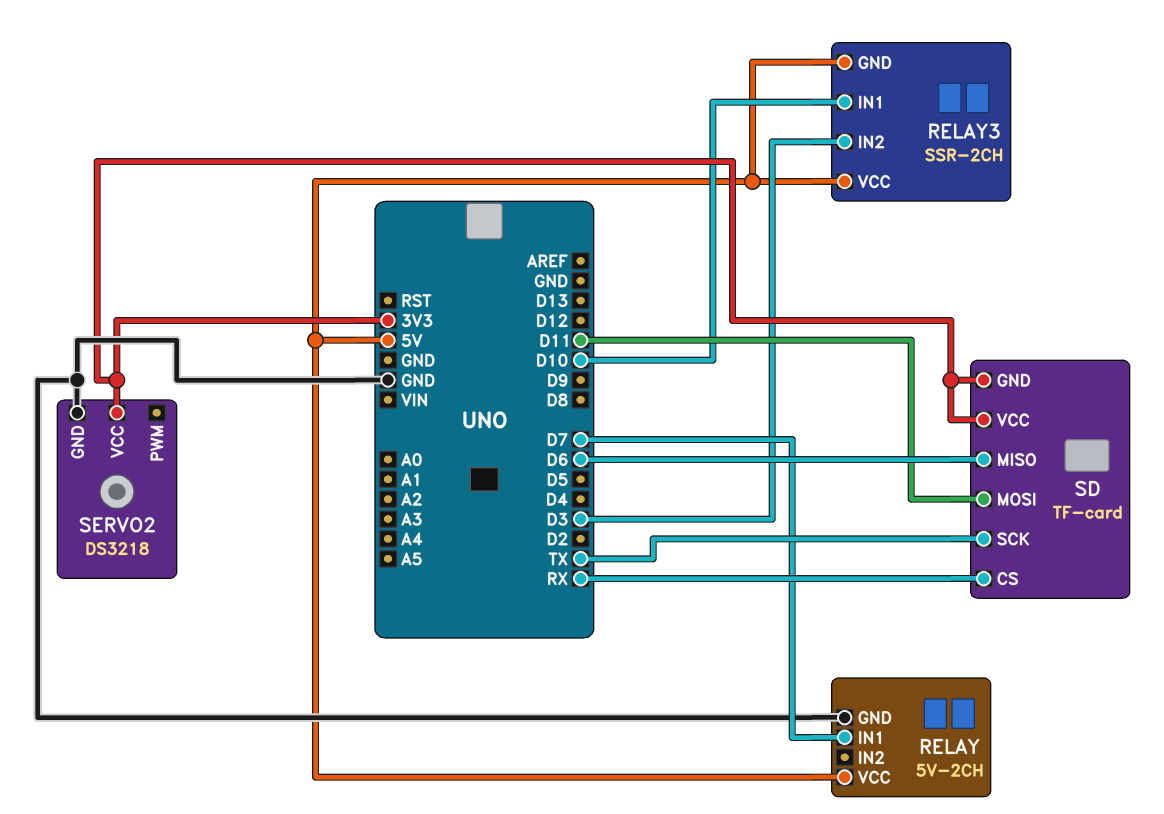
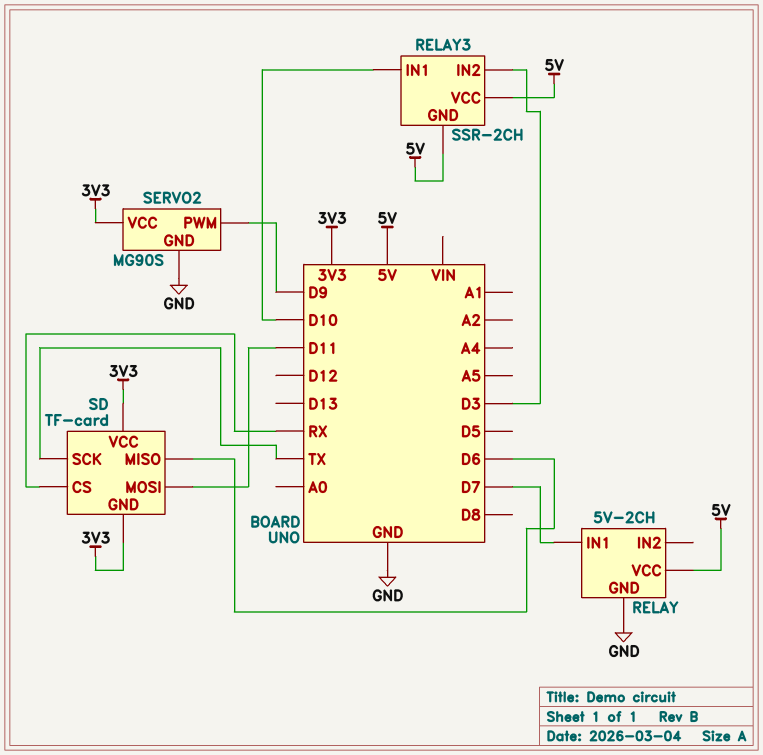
SERVO2: DS3218 -> MG90S
SERVO2 pin PWM: none -> D9

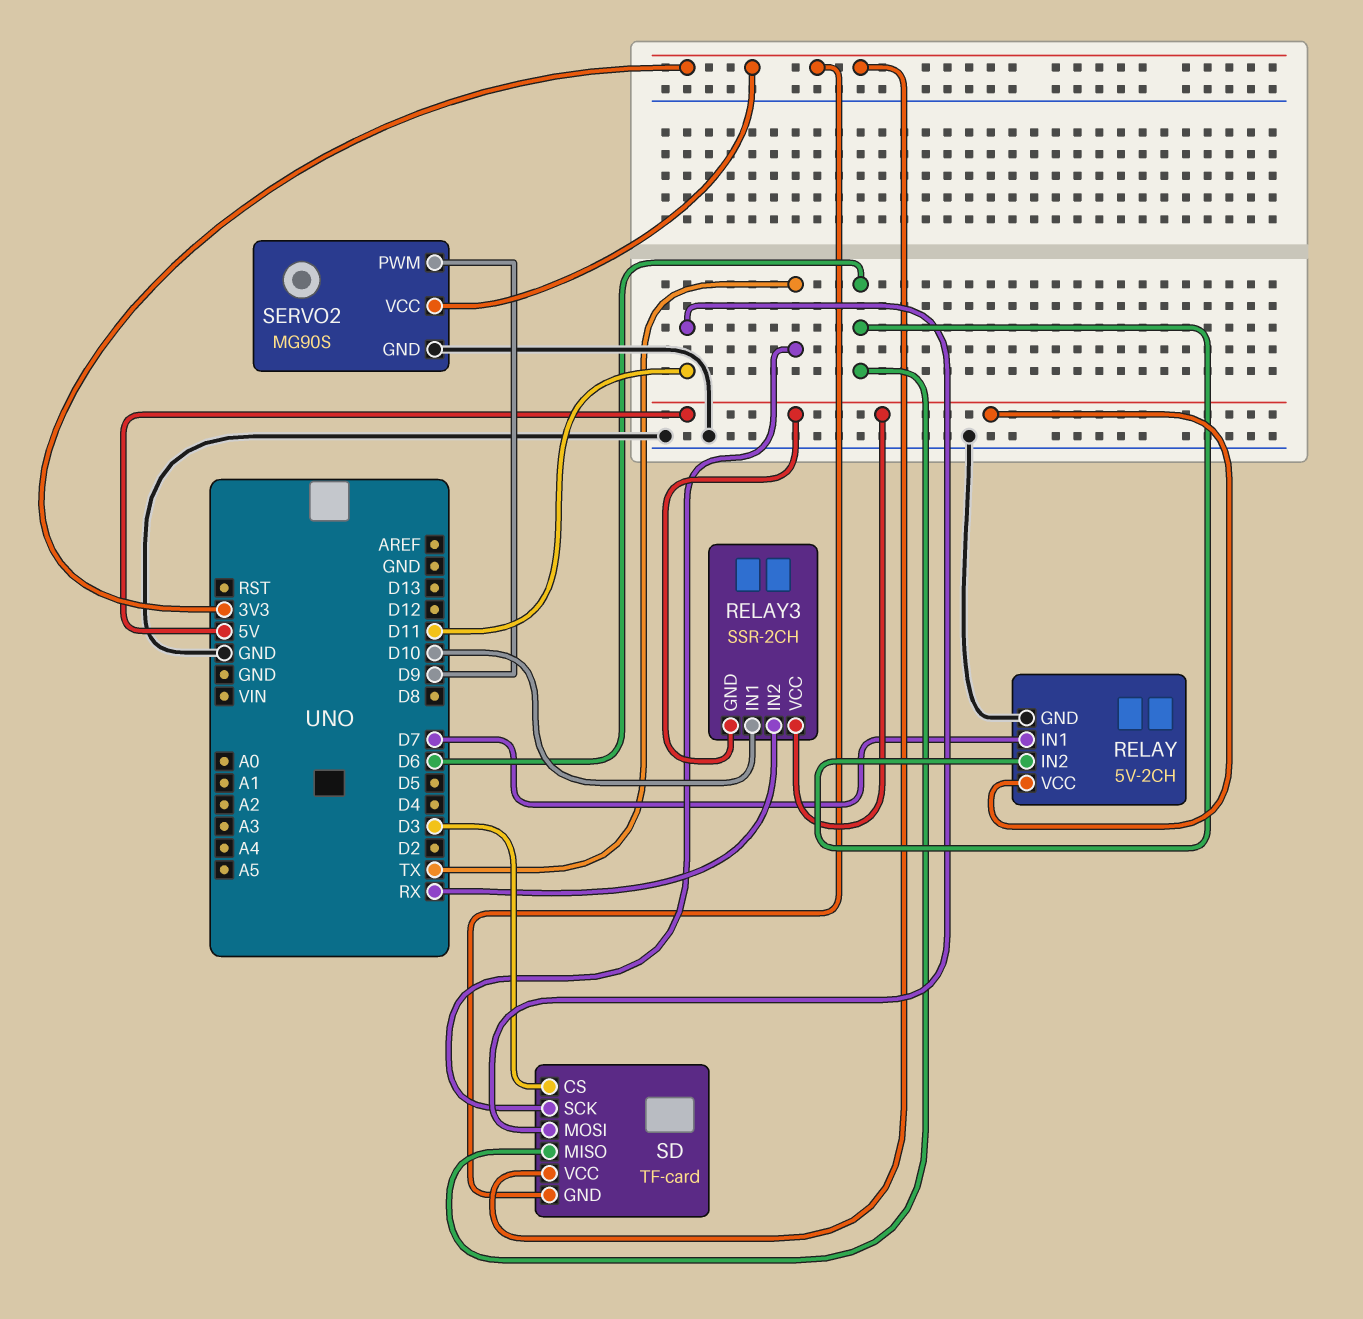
RELAY pin IN2: none -> D6
RELAY3 pin IN2: D3 -> RX
SD pin CS: RX -> D3

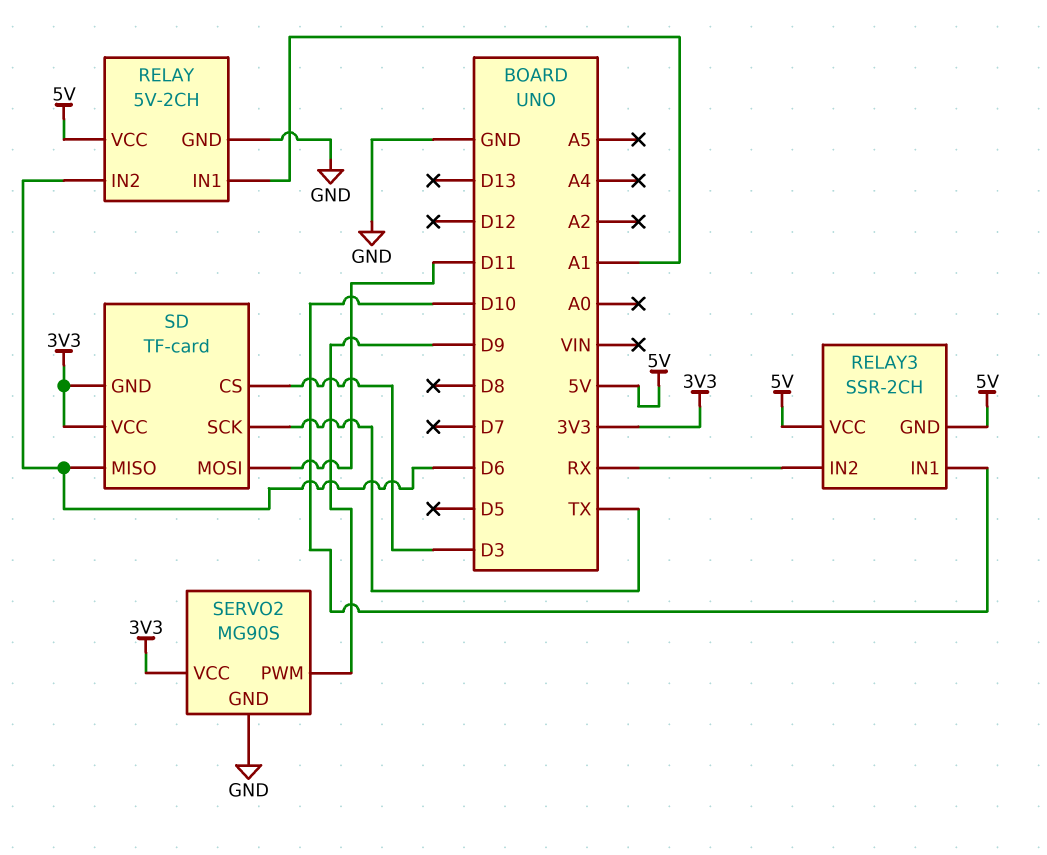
RELAY pin IN1: D7 -> A1

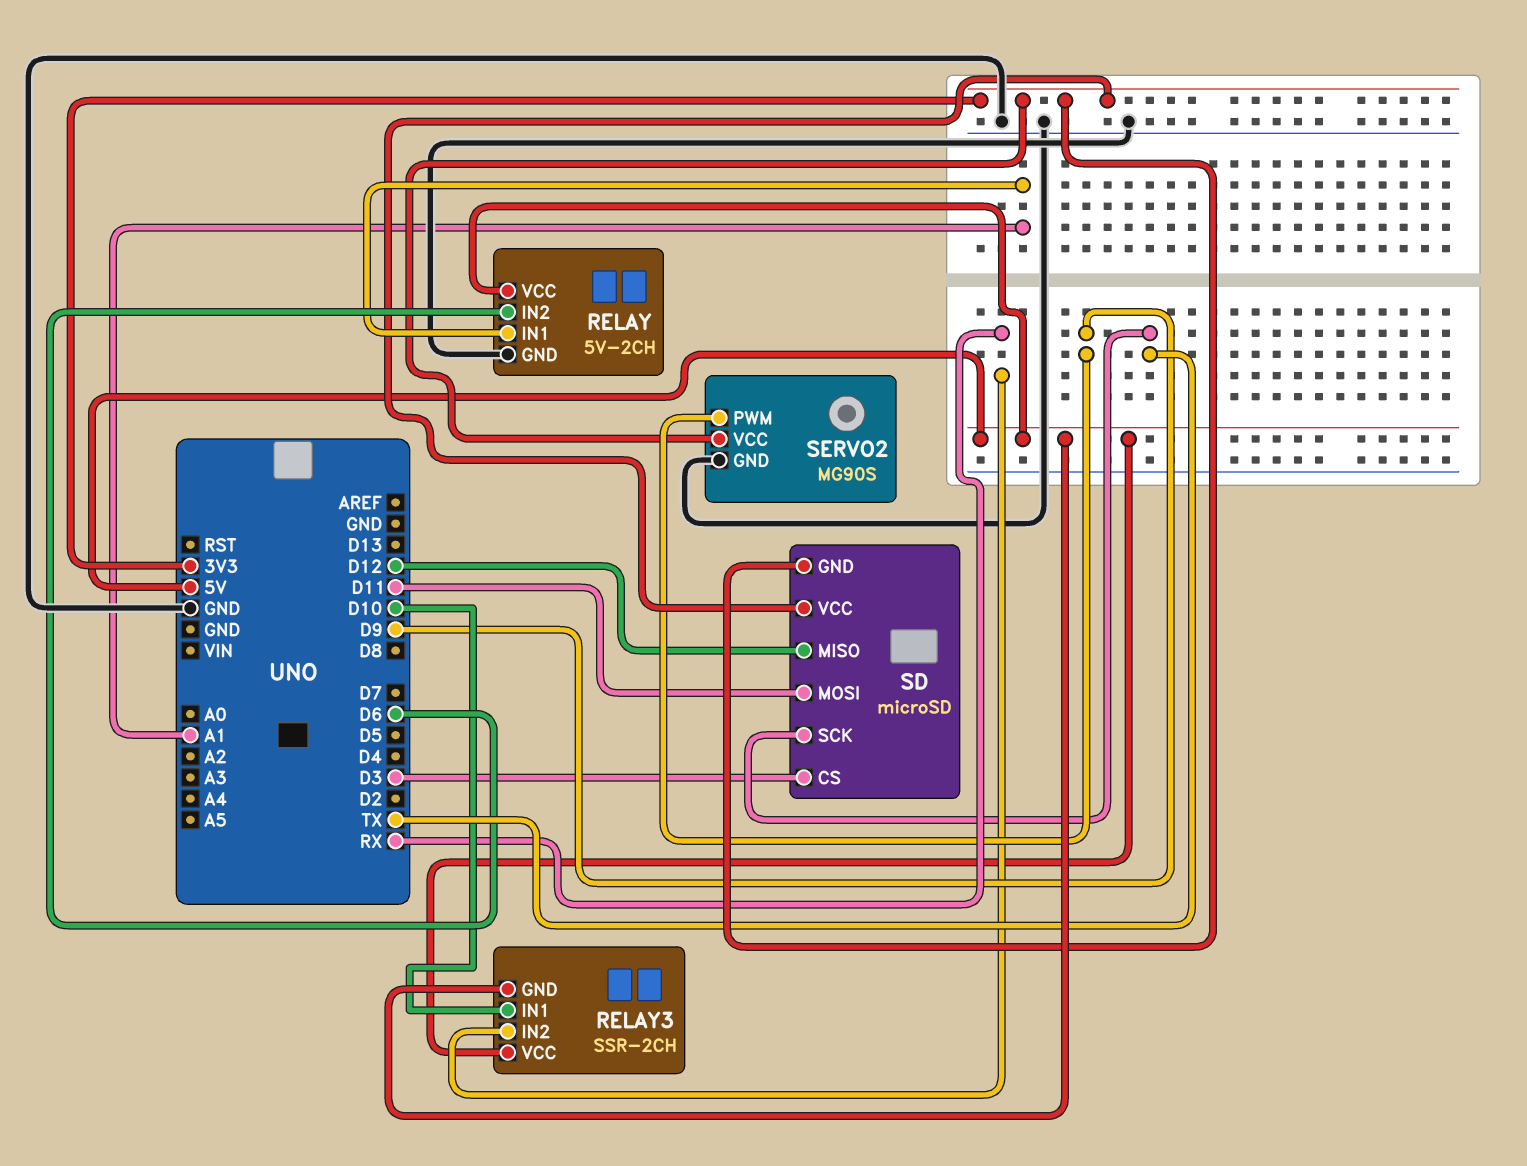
SD: TF-card -> microSD
SD pin MISO: D6 -> D12

